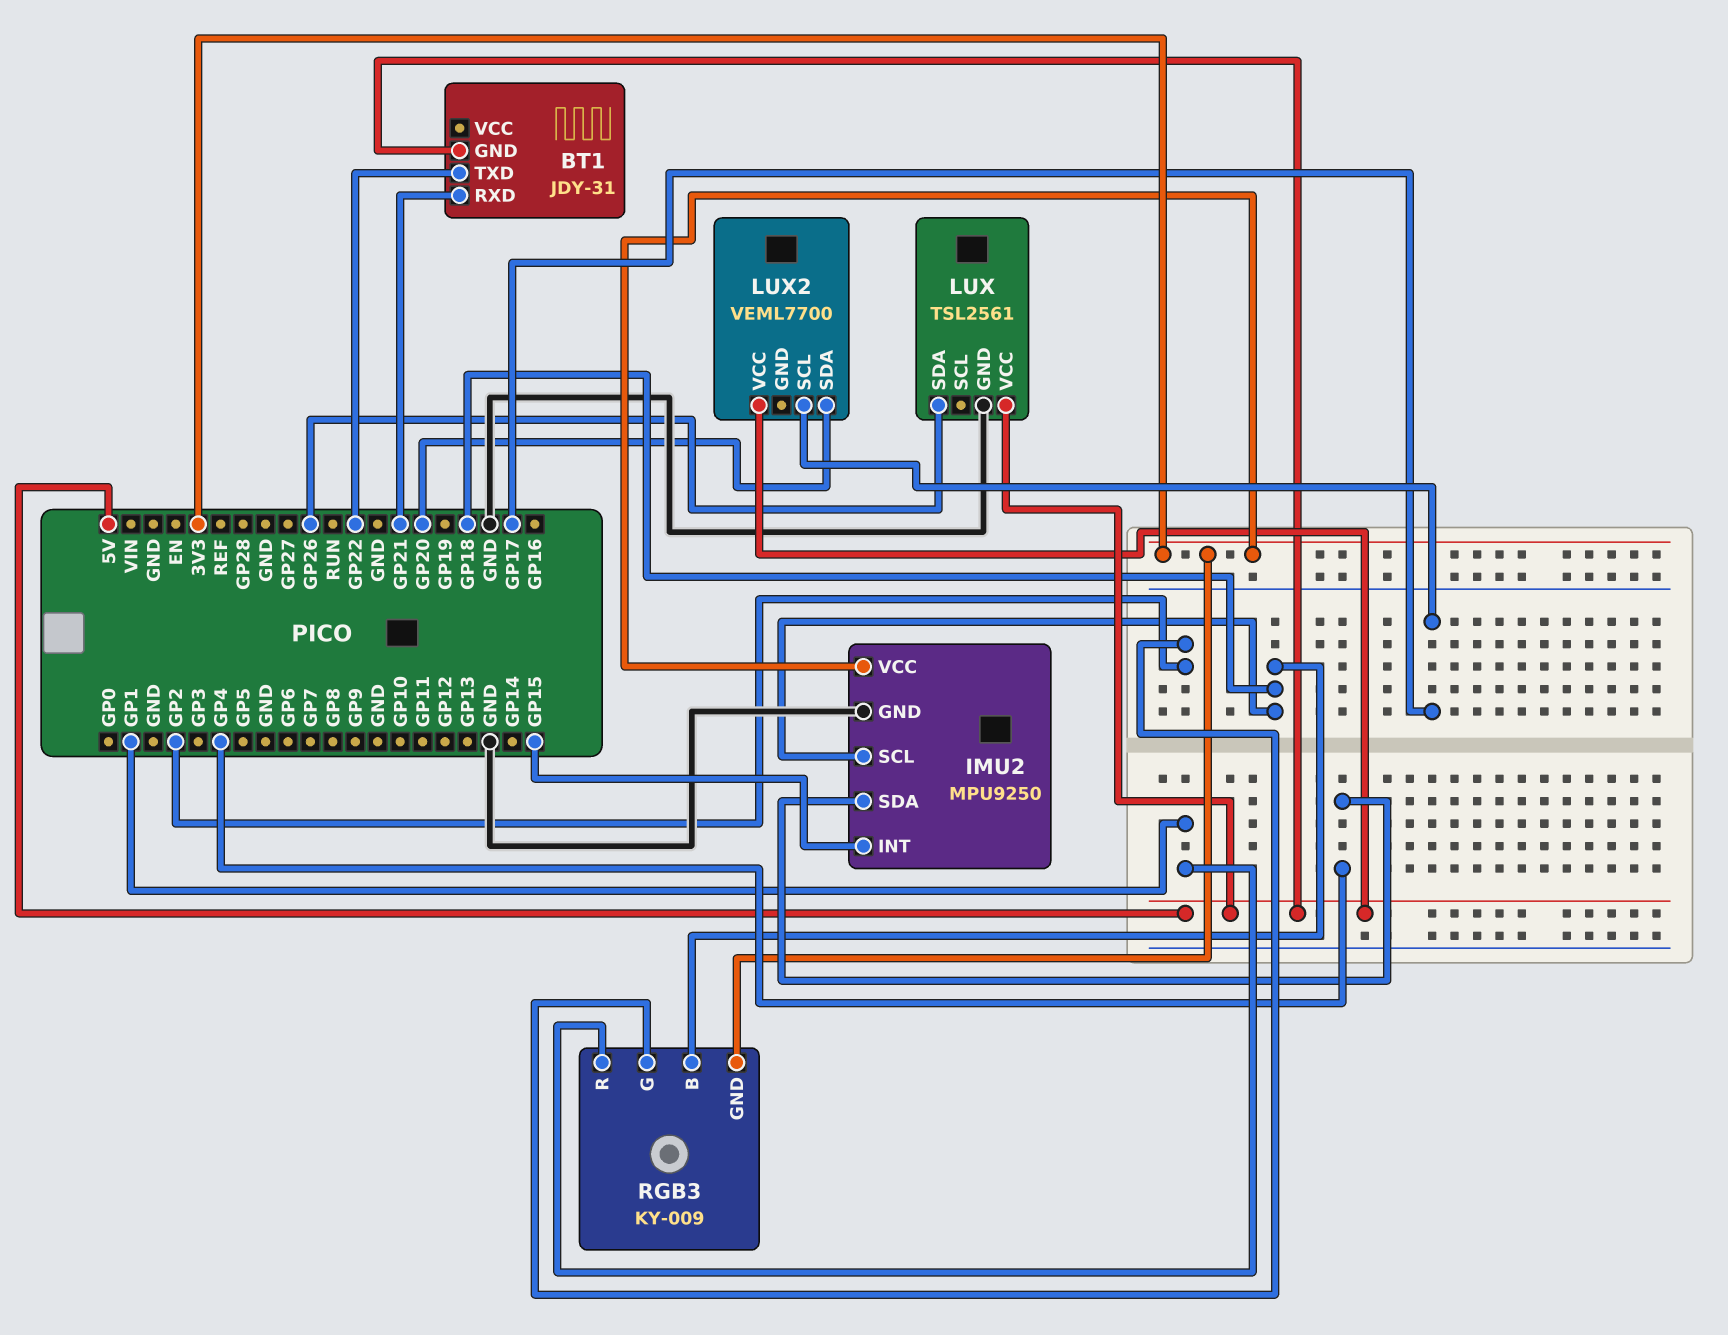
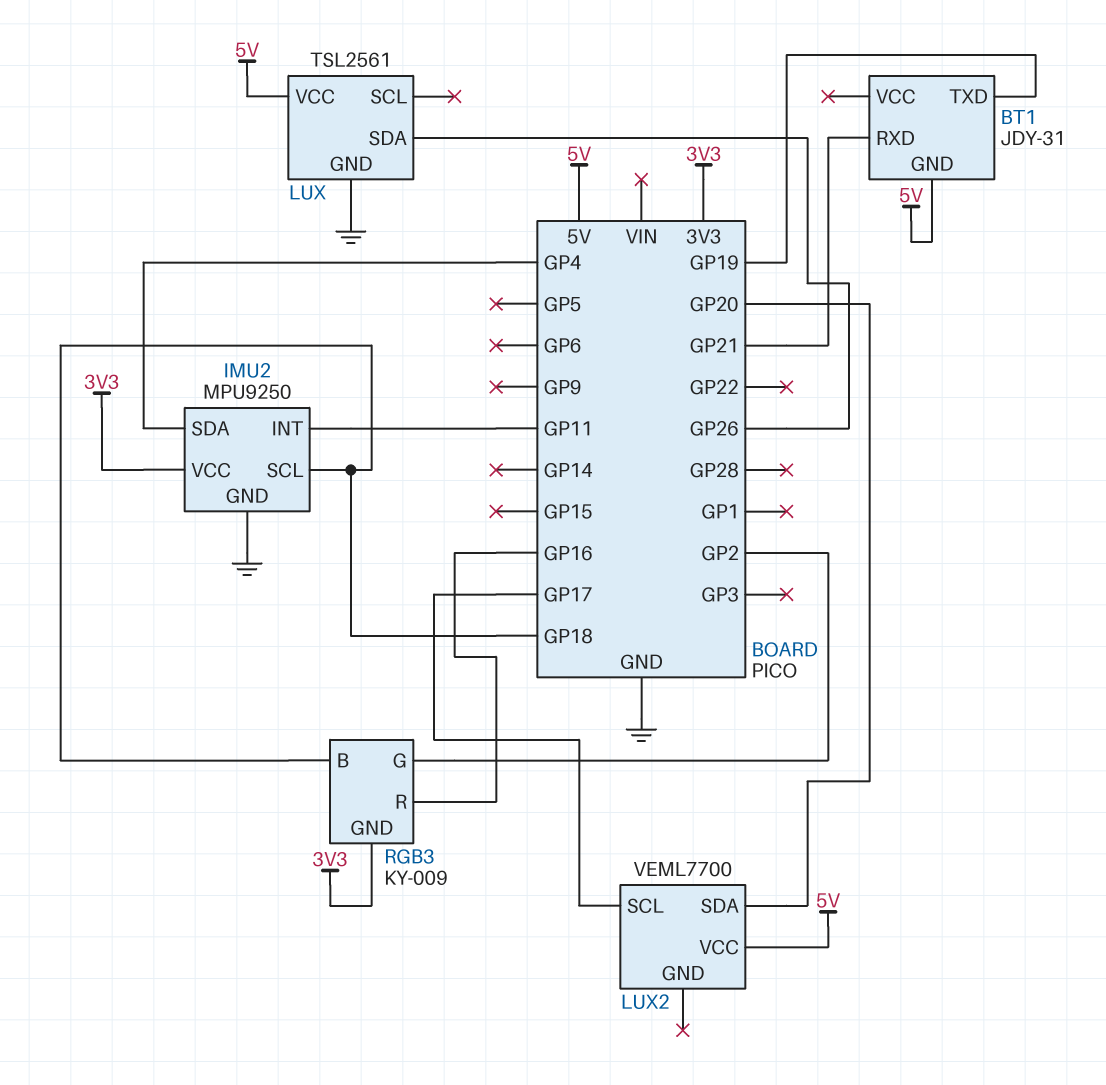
BT1 pin TXD: GP22 -> GP19
IMU2 pin INT: GP15 -> GP11
RGB3 pin R: GP1 -> GP16

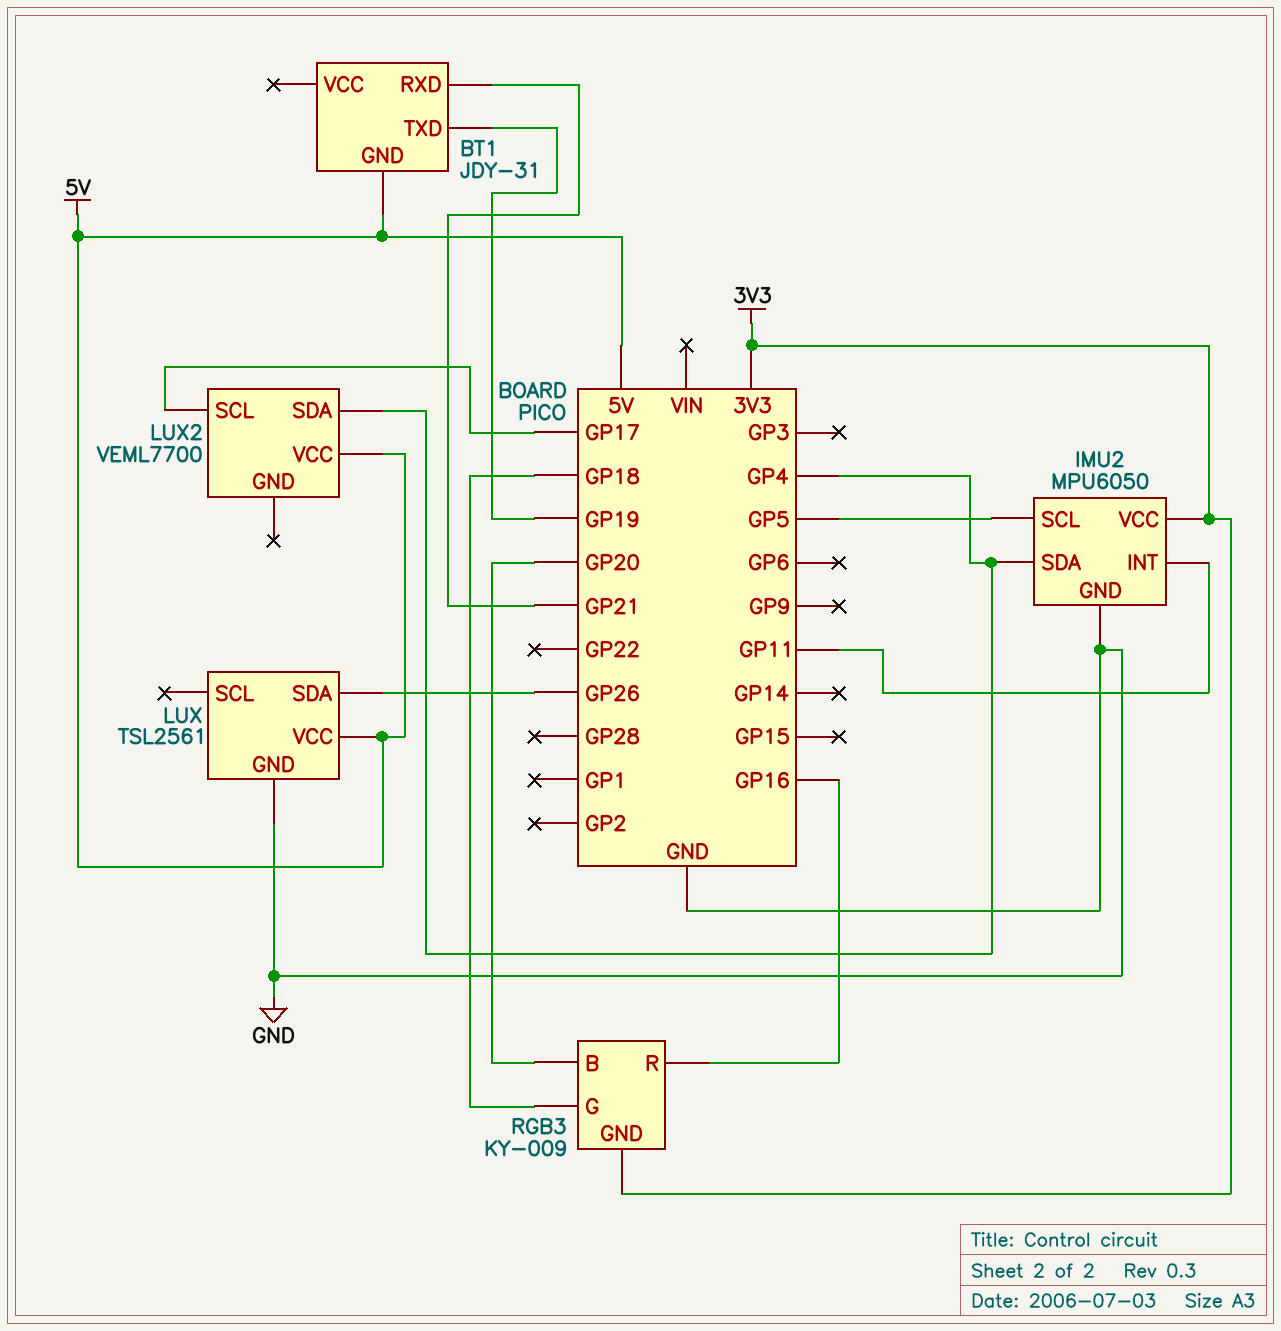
IMU2: MPU9250 -> MPU6050
IMU2 pin SCL: GP18 -> GP5
LUX2 pin SDA: GP20 -> GP4
RGB3 pin B: GP18 -> GP20
RGB3 pin G: GP2 -> GP18

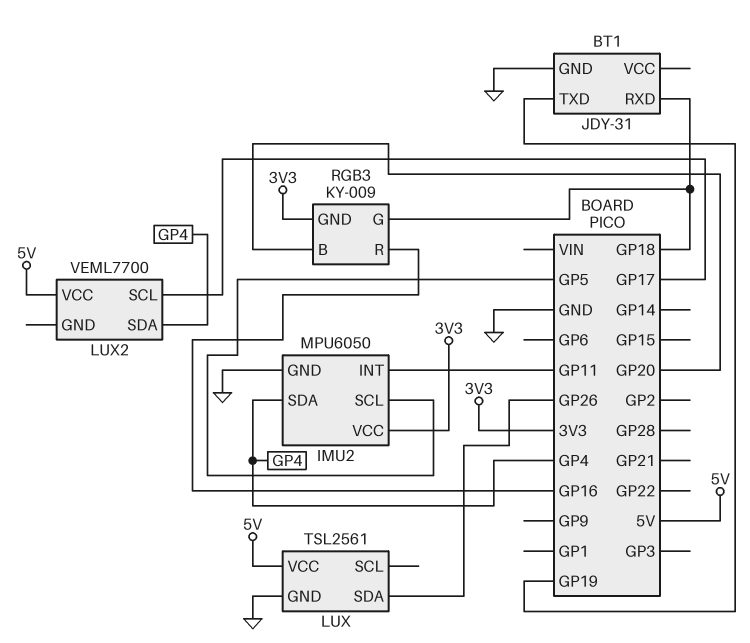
BT1 pin GND: 5V -> GND
BT1 pin RXD: GP21 -> GP18

